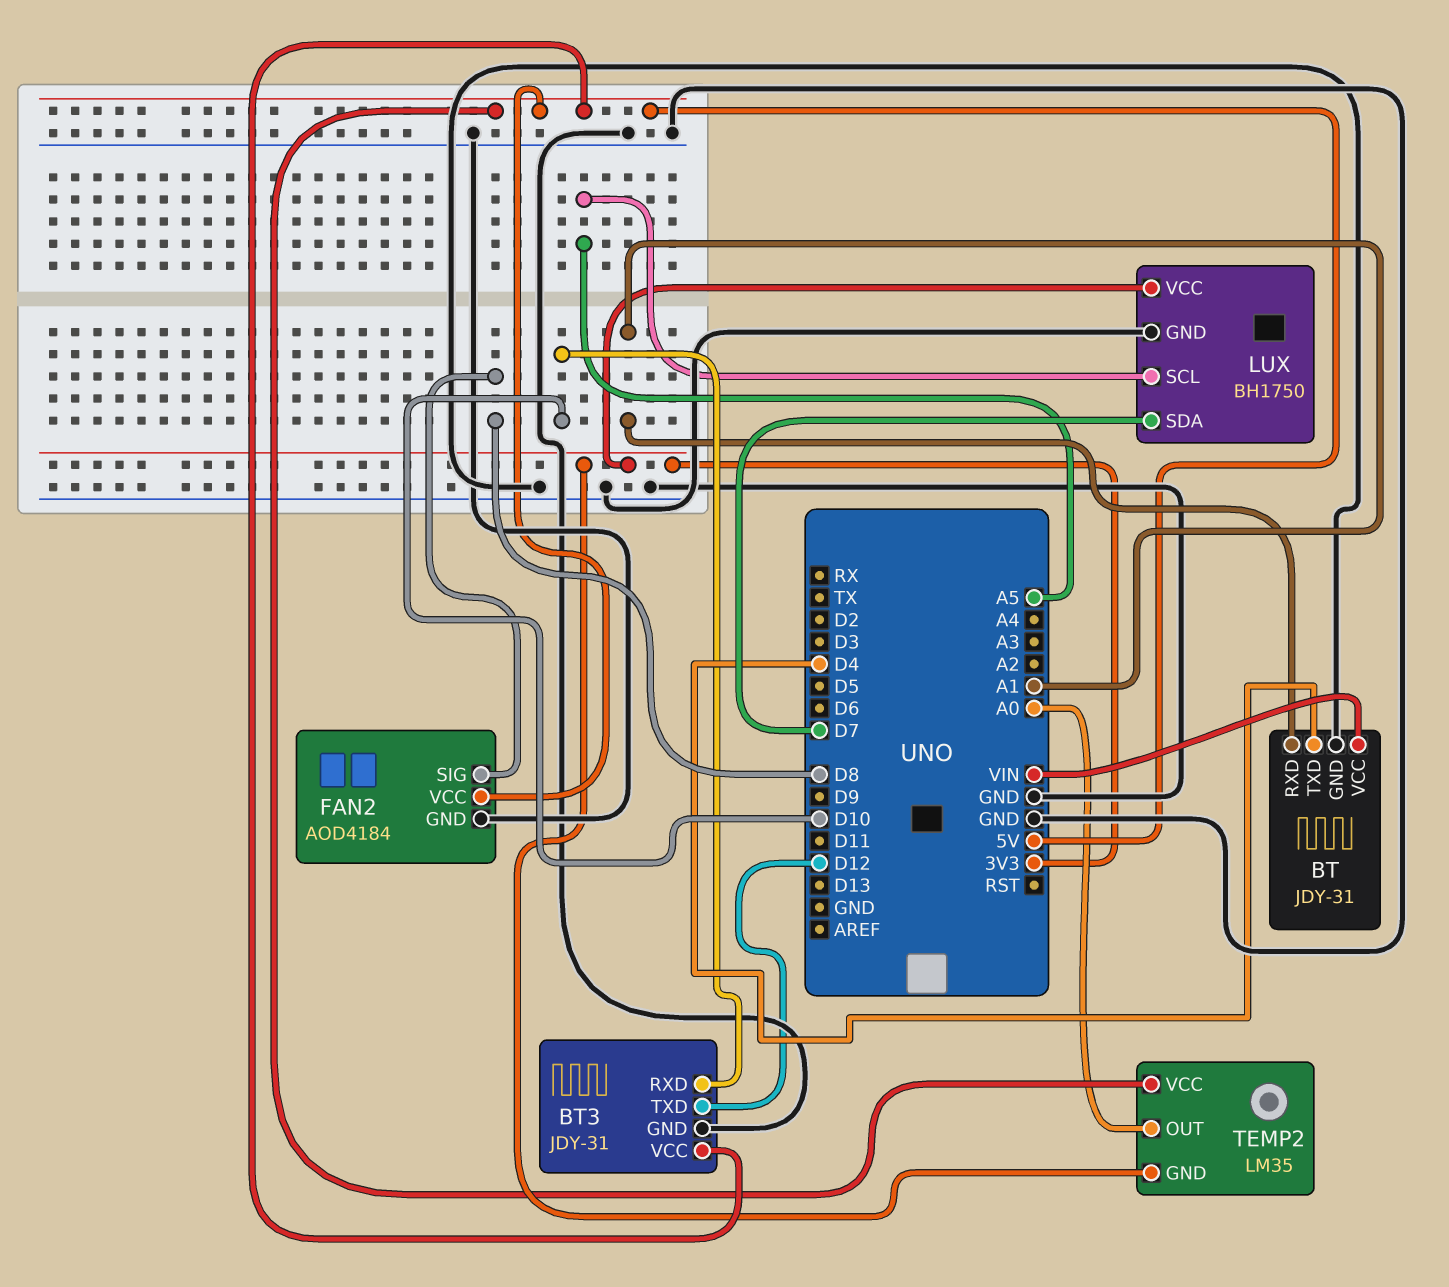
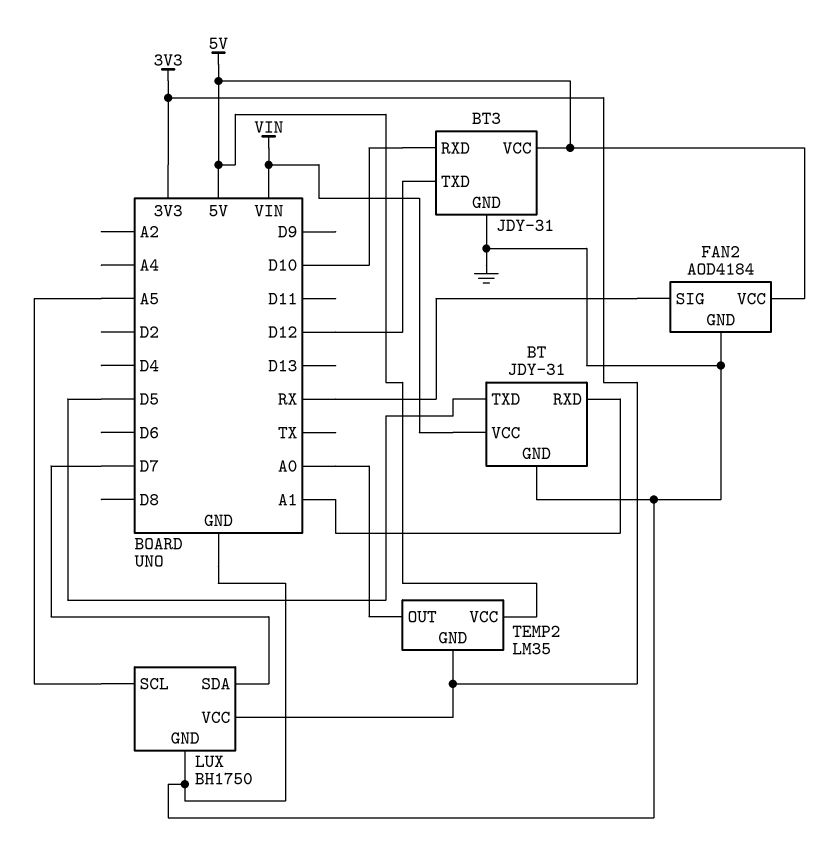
BT pin TXD: D4 -> D5
FAN2 pin SIG: D8 -> RX

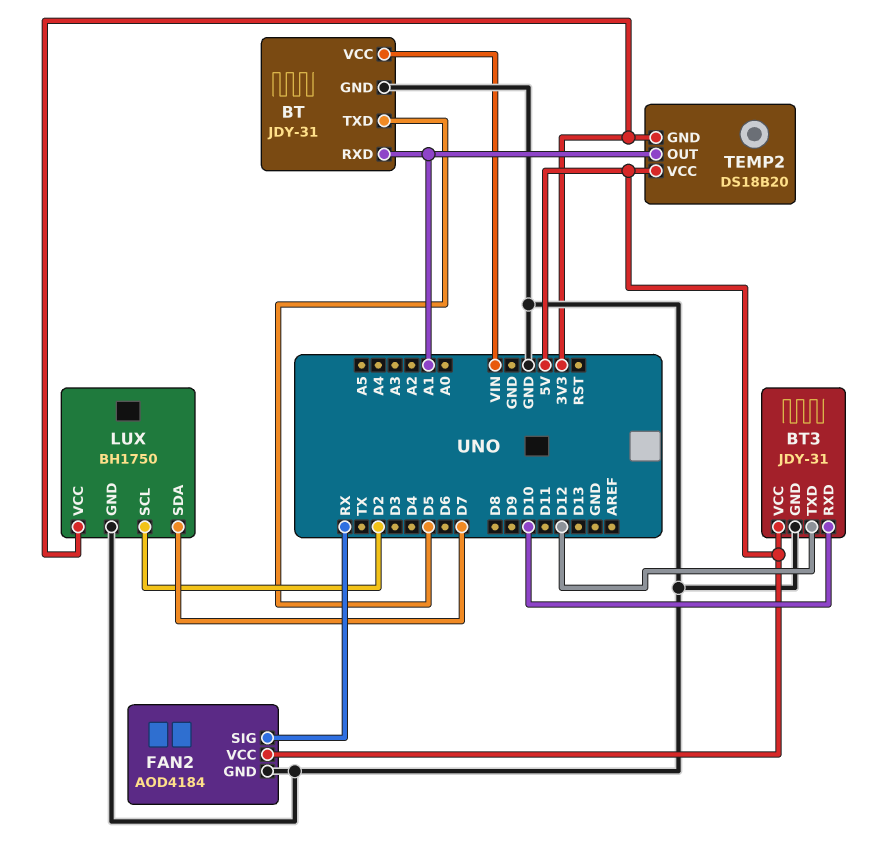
LUX pin SCL: A5 -> D2
TEMP2: LM35 -> DS18B20
TEMP2 pin OUT: A0 -> A1

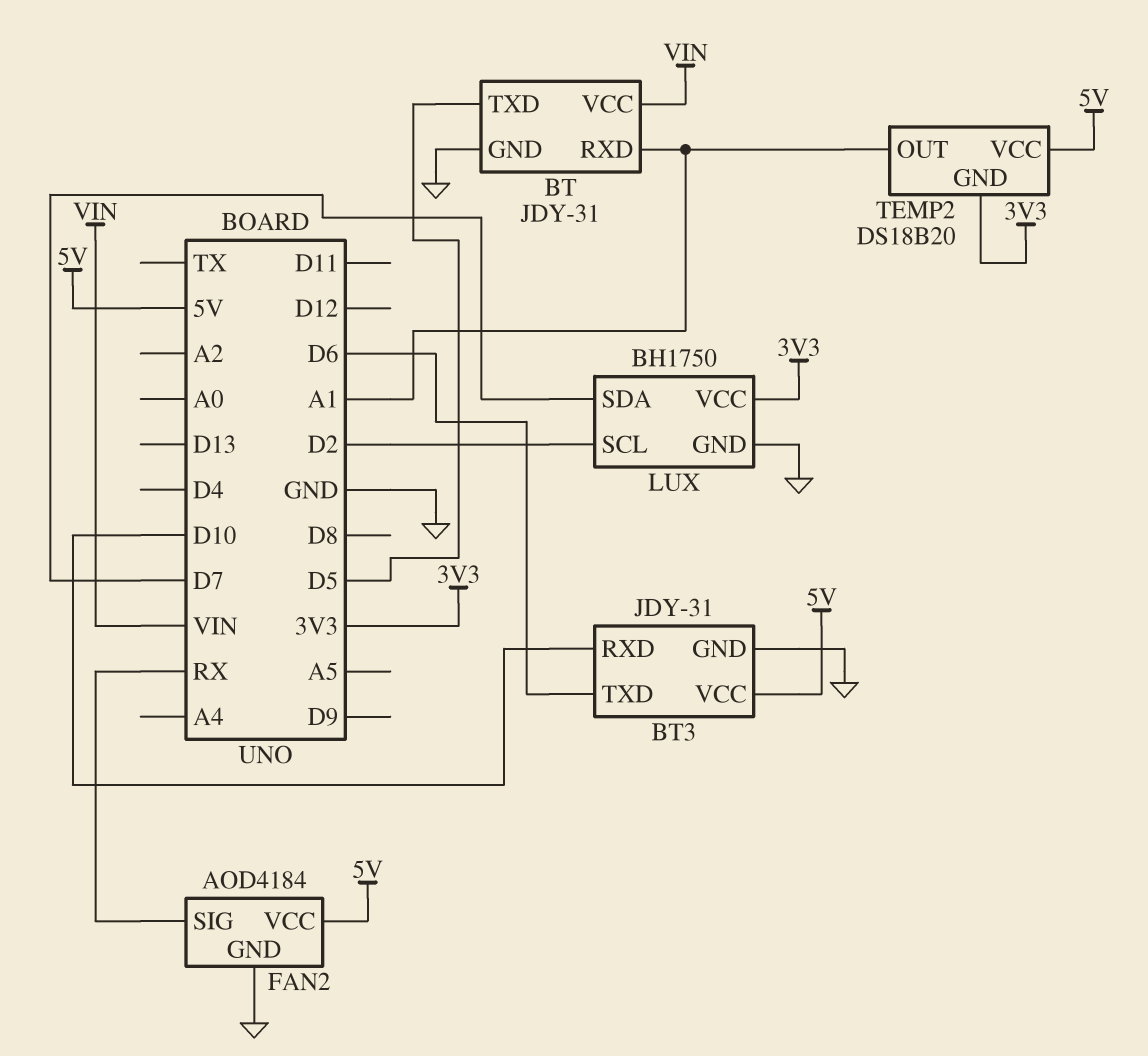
BT3 pin TXD: D12 -> D6

